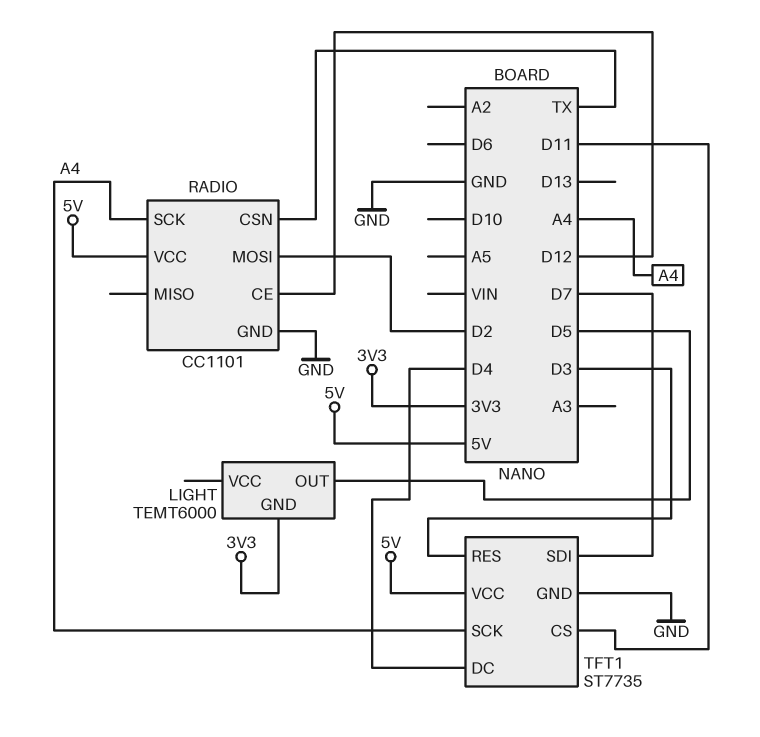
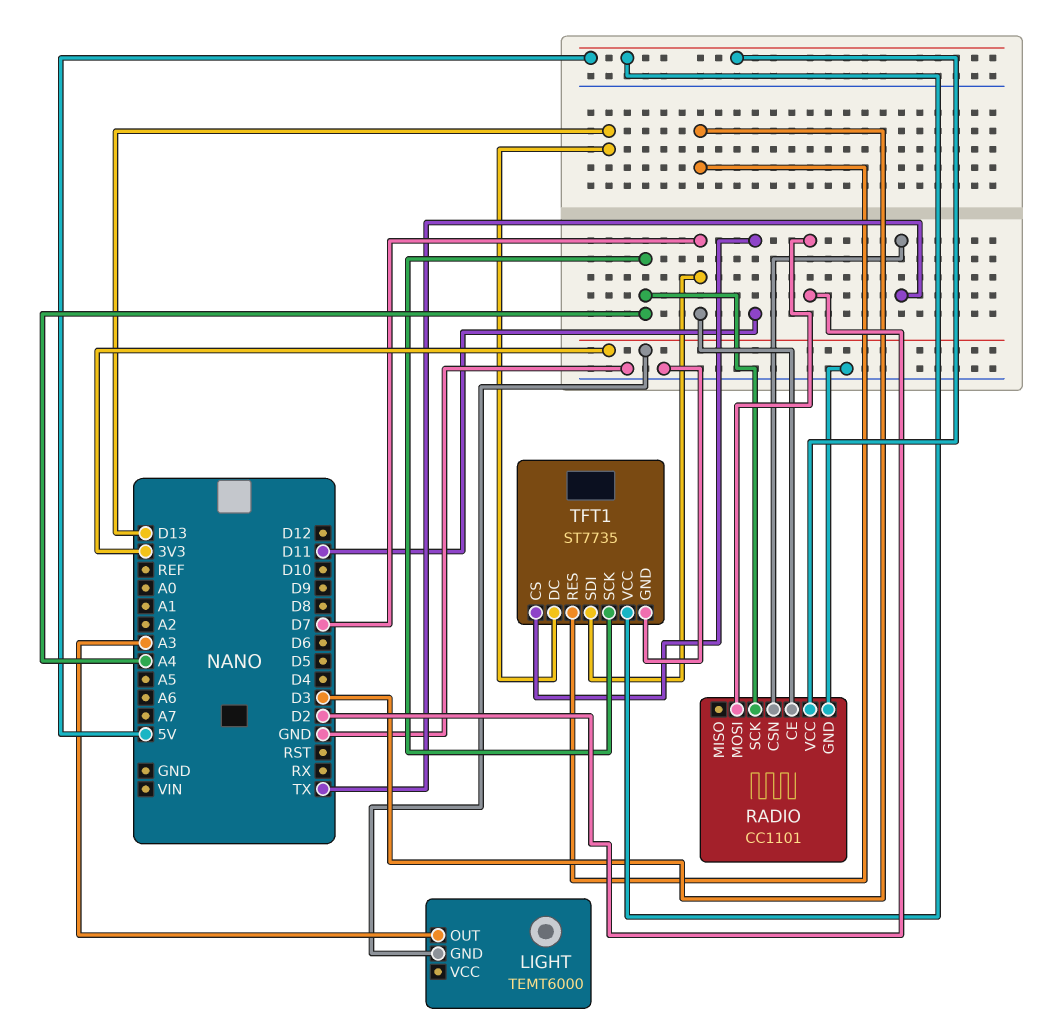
LIGHT pin OUT: D5 -> A3
RADIO pin CE: D12 -> D7
TFT1 pin DC: D4 -> D13

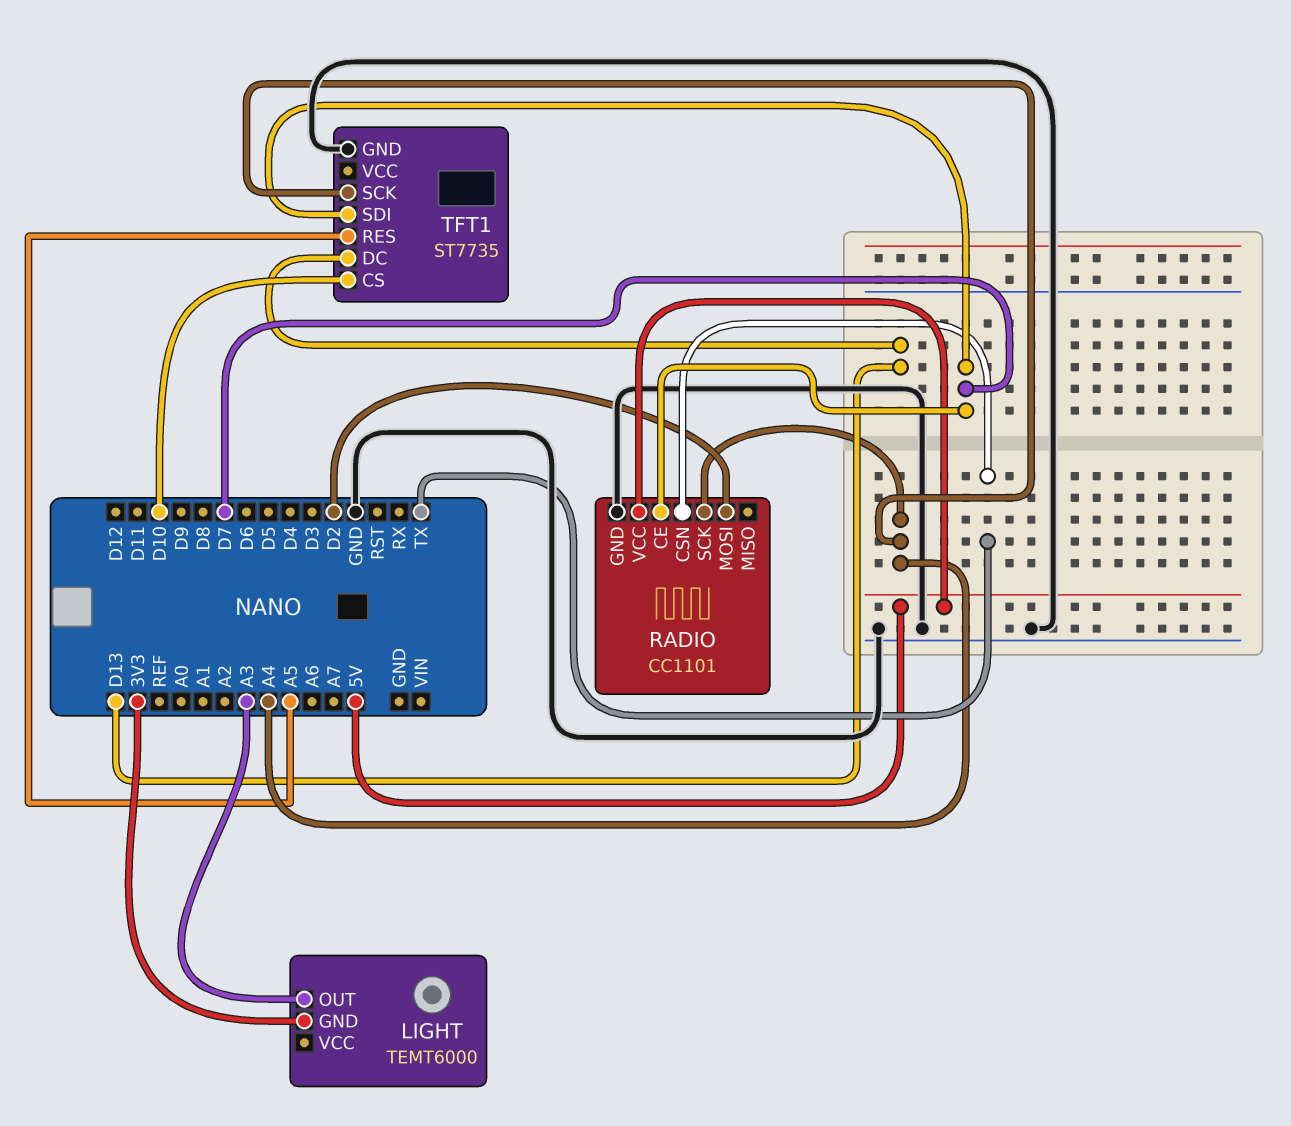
TFT1 pin CS: D11 -> D10
TFT1 pin RES: D3 -> A5
TFT1 pin VCC: 5V -> none

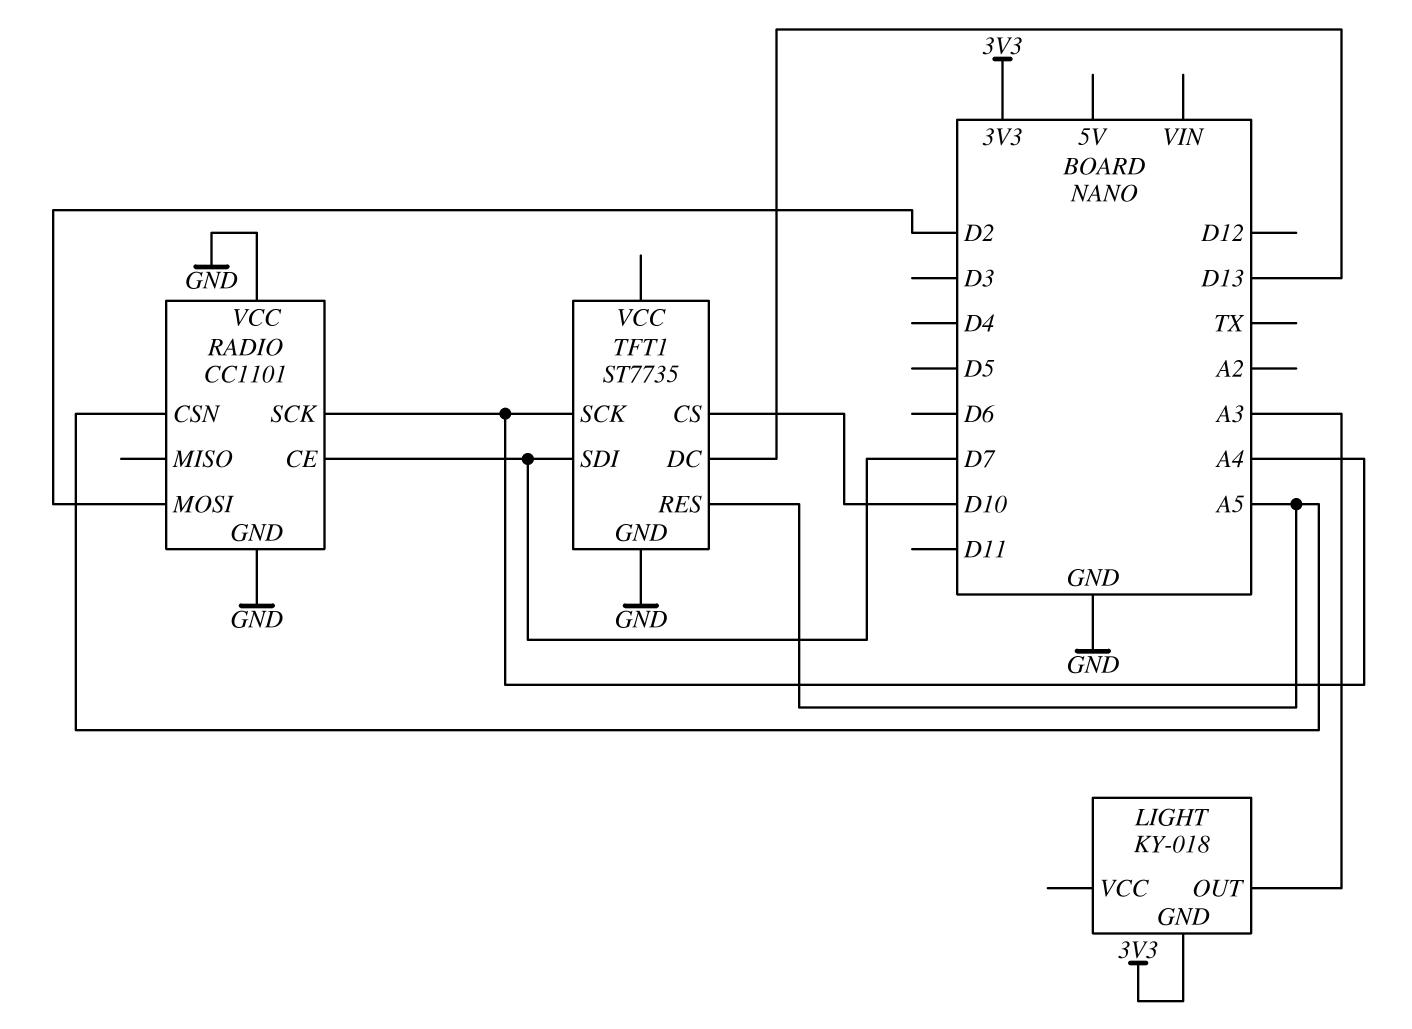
LIGHT: TEMT6000 -> KY-018
RADIO pin CSN: TX -> A5
RADIO pin VCC: 5V -> GND

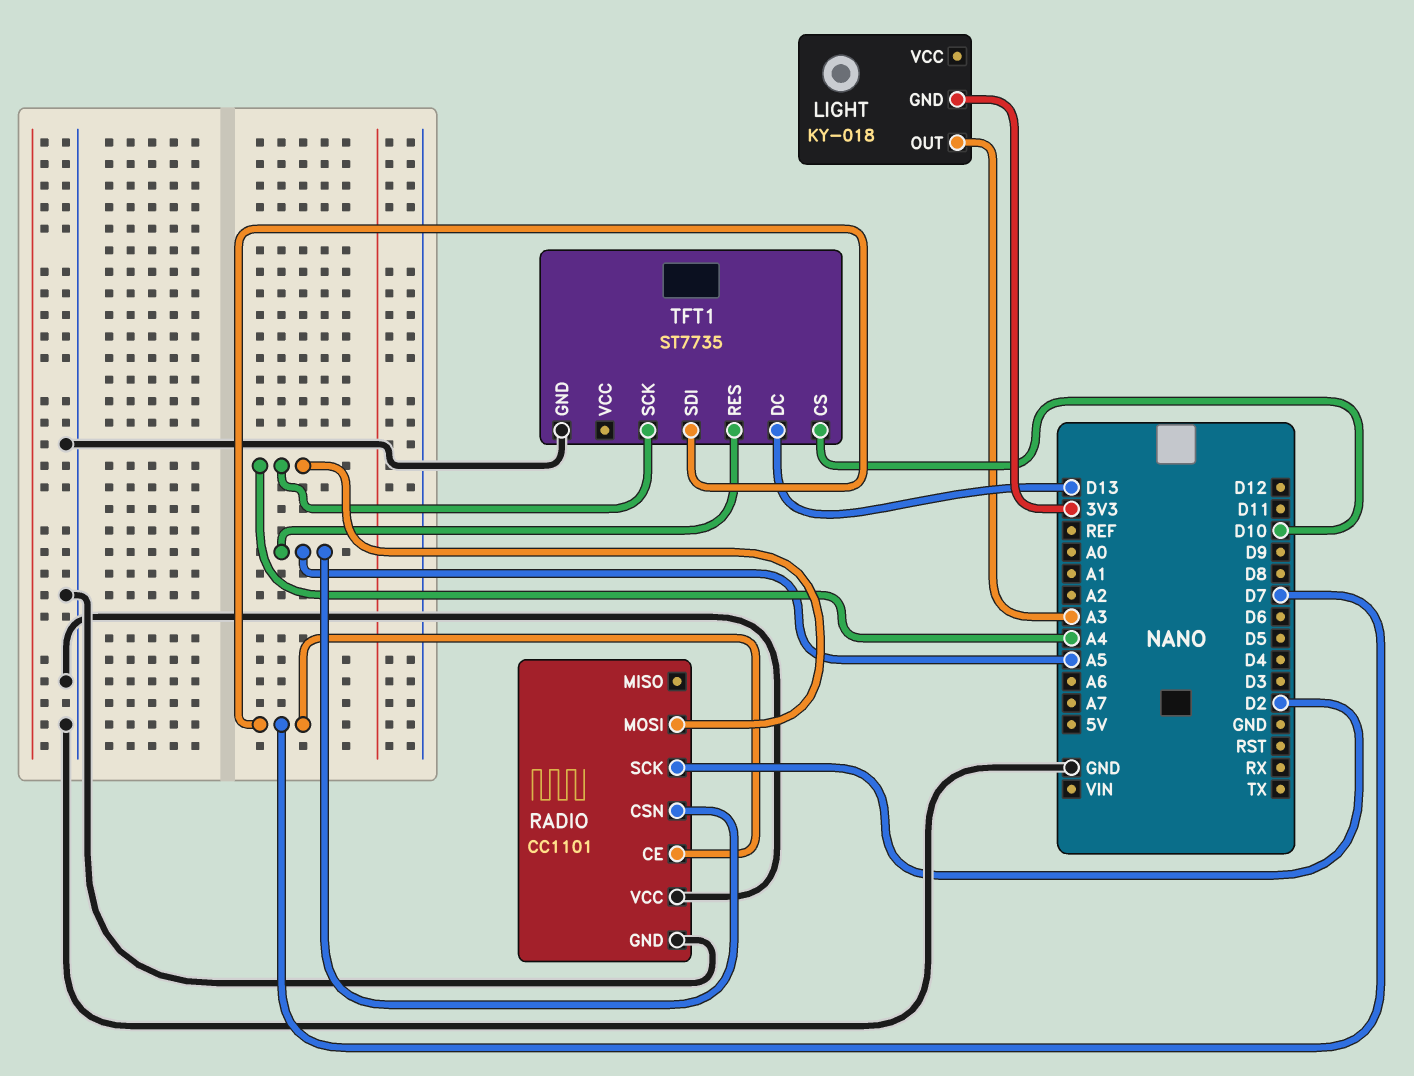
RADIO pin MOSI: D2 -> A4
RADIO pin SCK: A4 -> D2

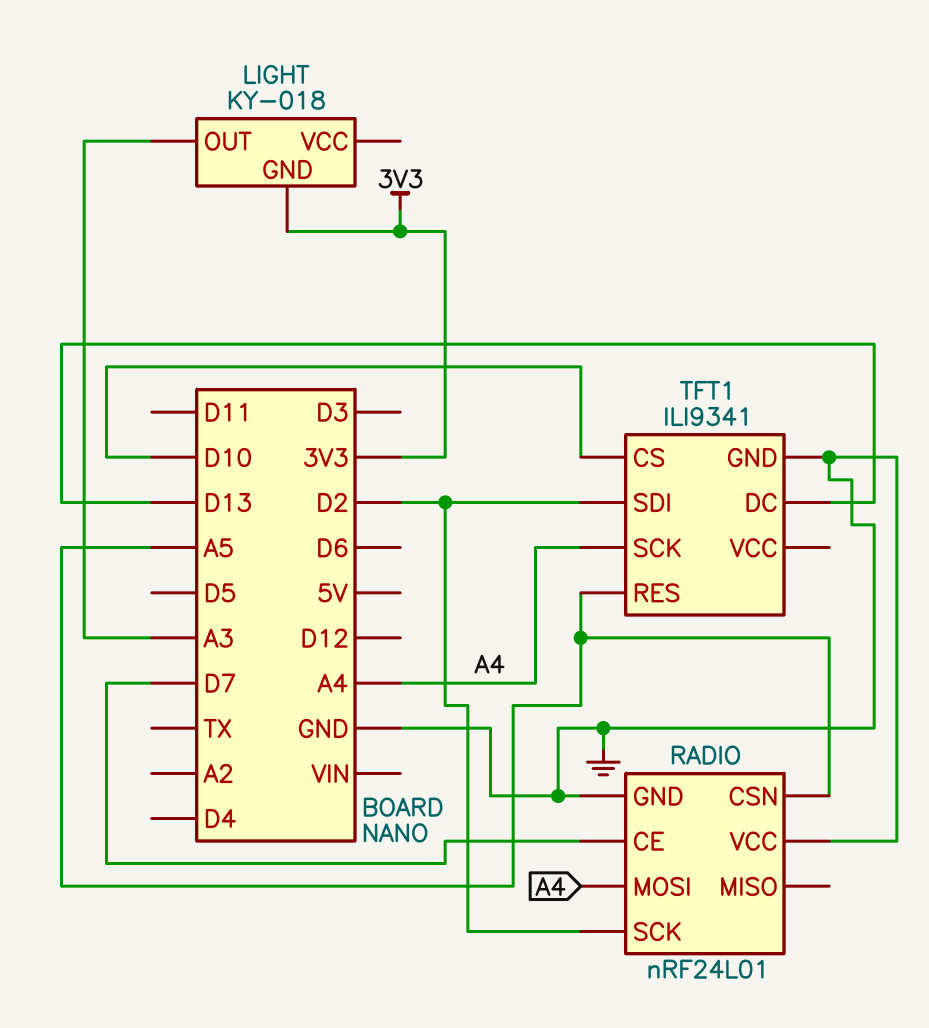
RADIO: CC1101 -> nRF24L01
TFT1: ST7735 -> ILI9341
TFT1 pin SDI: D7 -> D2

